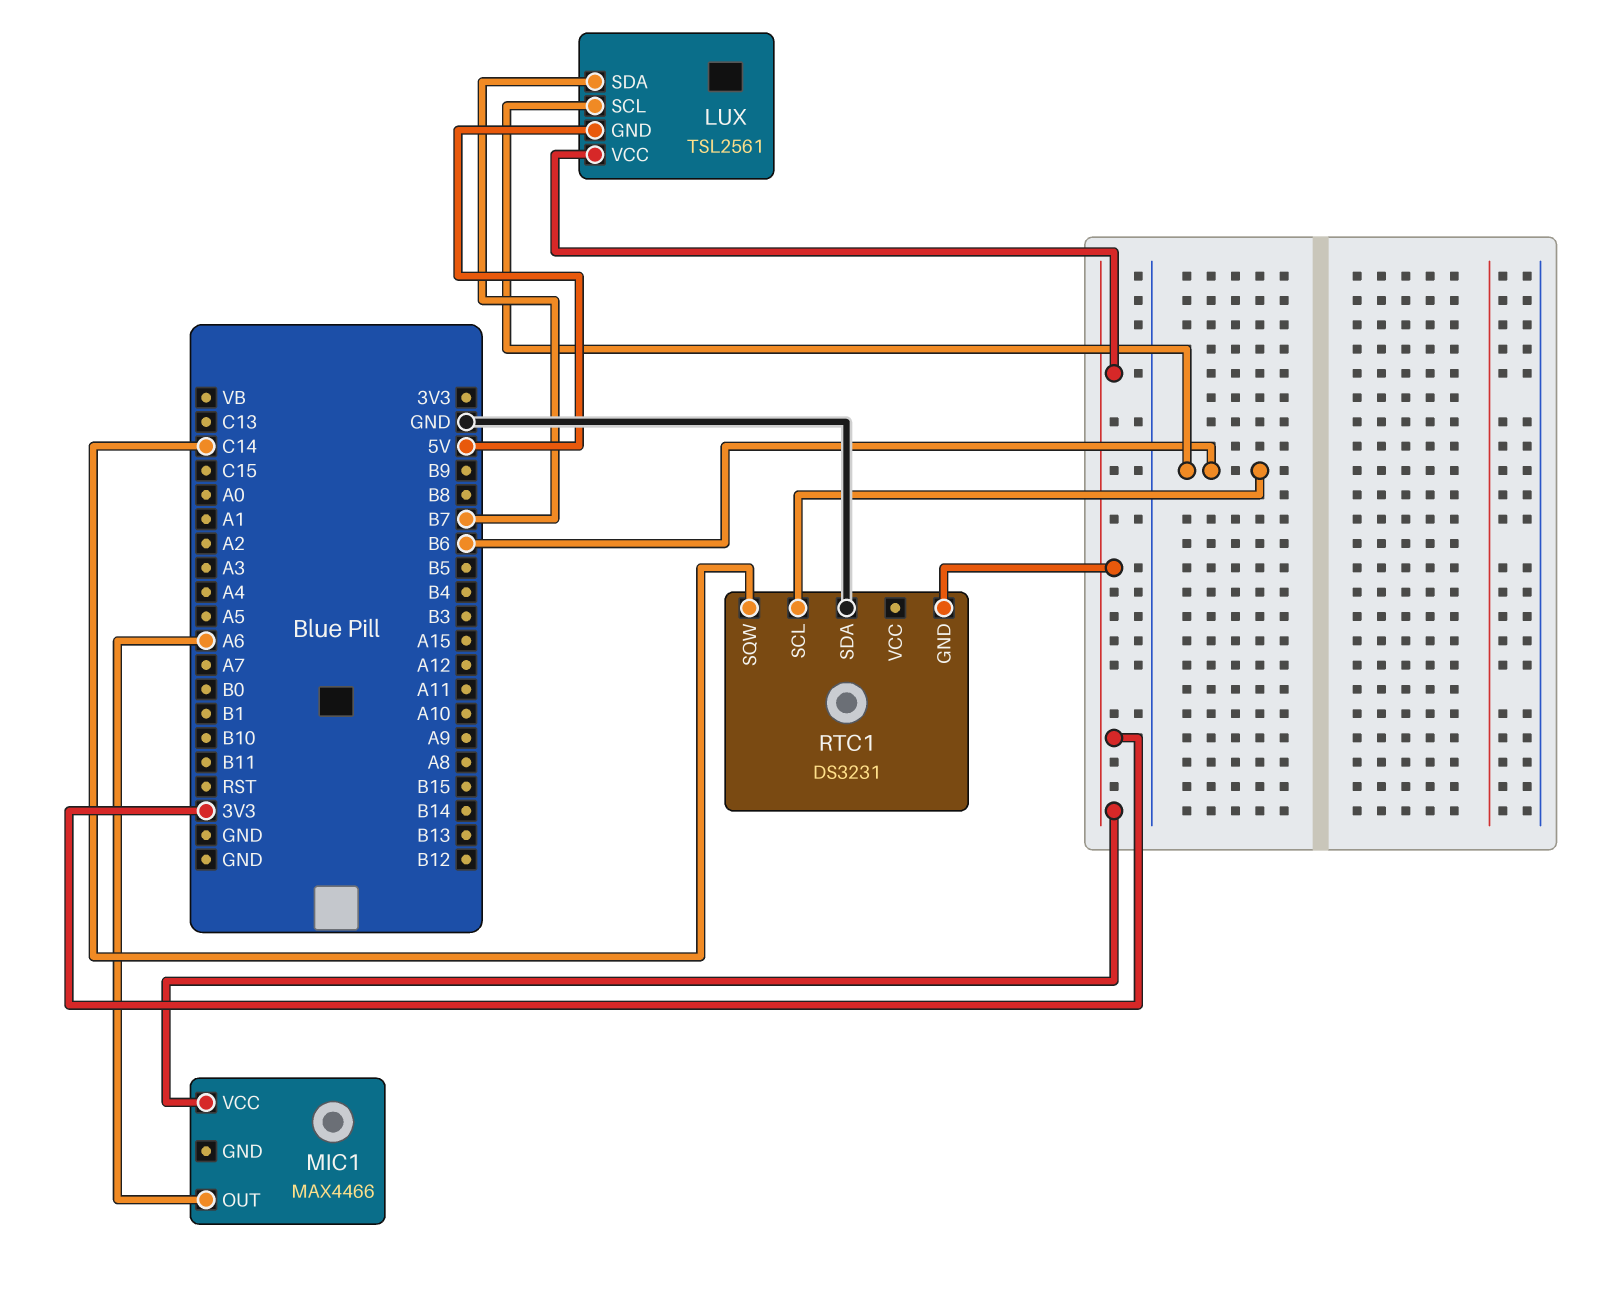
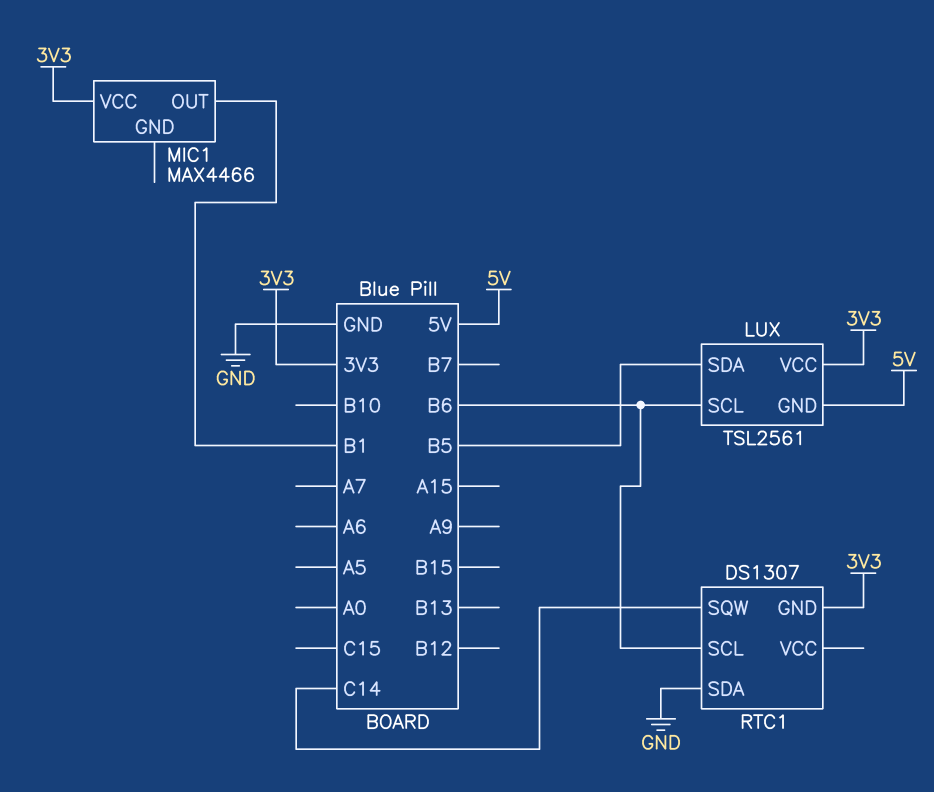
LUX pin SDA: B7 -> B5
MIC1 pin OUT: A6 -> B1
RTC1: DS3231 -> DS1307

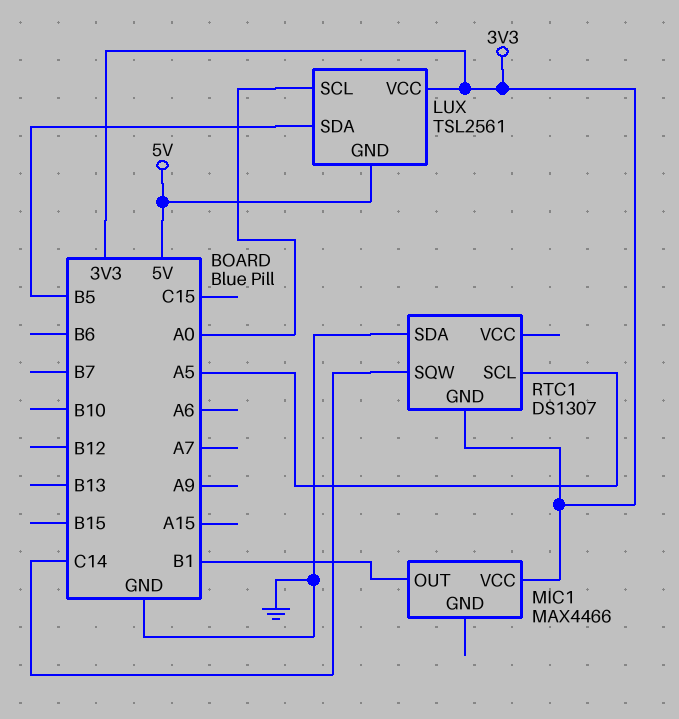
LUX pin SCL: B6 -> A0
RTC1 pin SCL: B6 -> A5

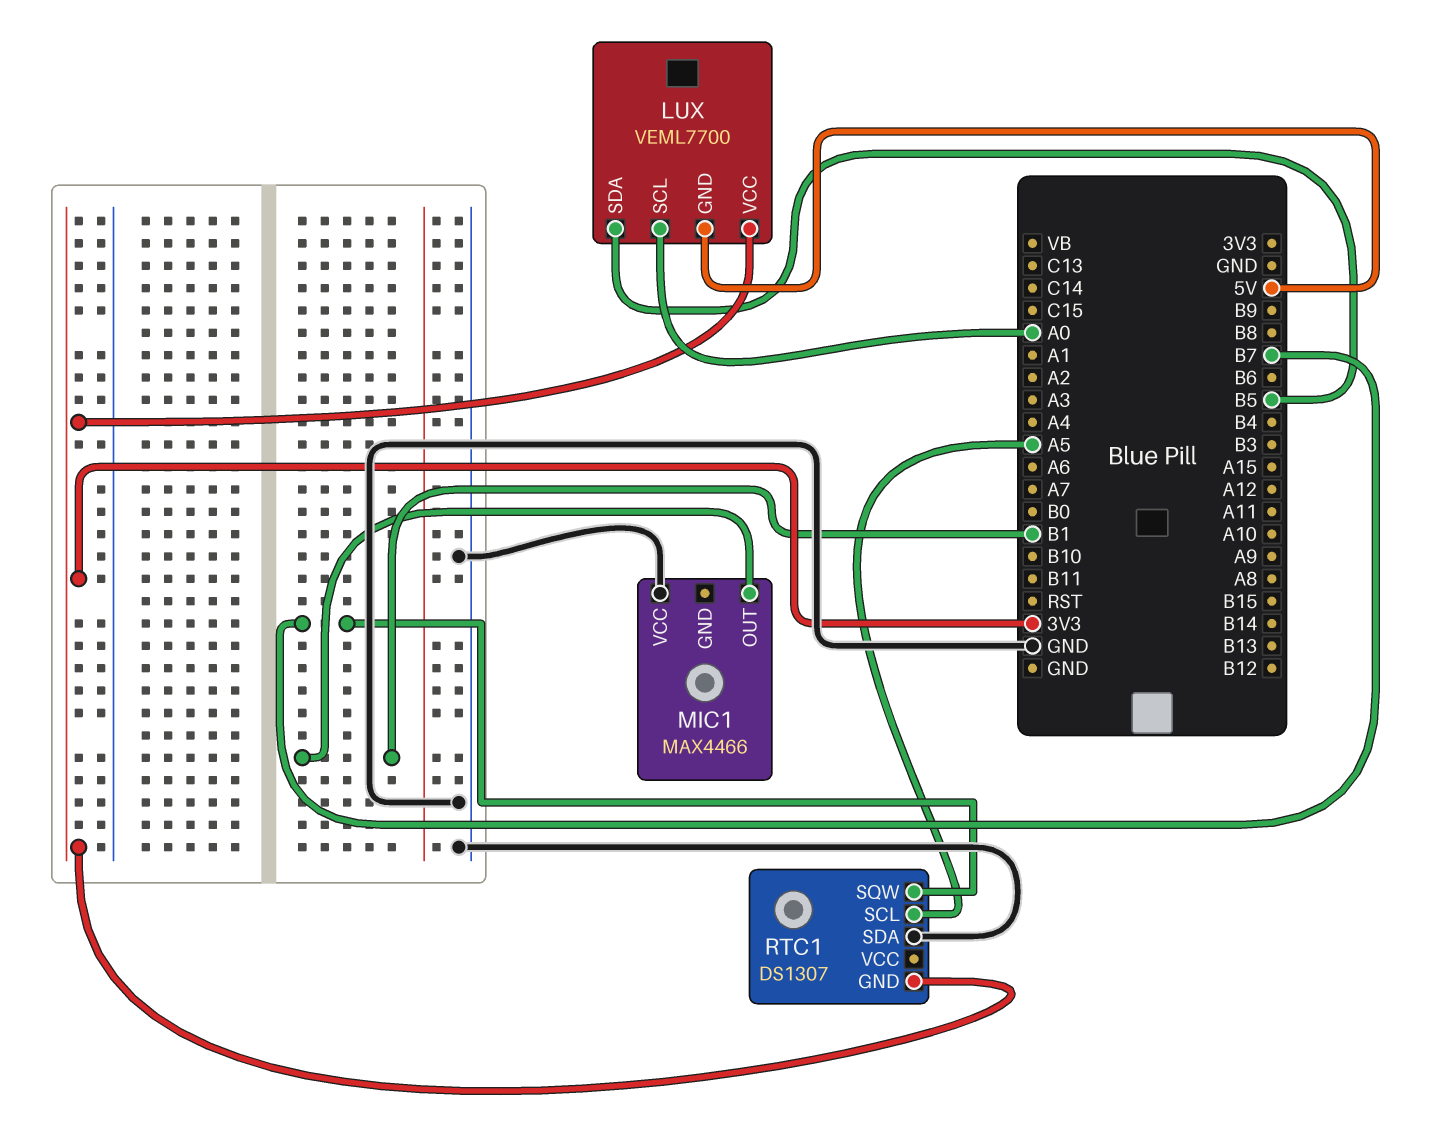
LUX: TSL2561 -> VEML7700
MIC1 pin VCC: 3V3 -> GND
RTC1 pin SQW: C14 -> B7

